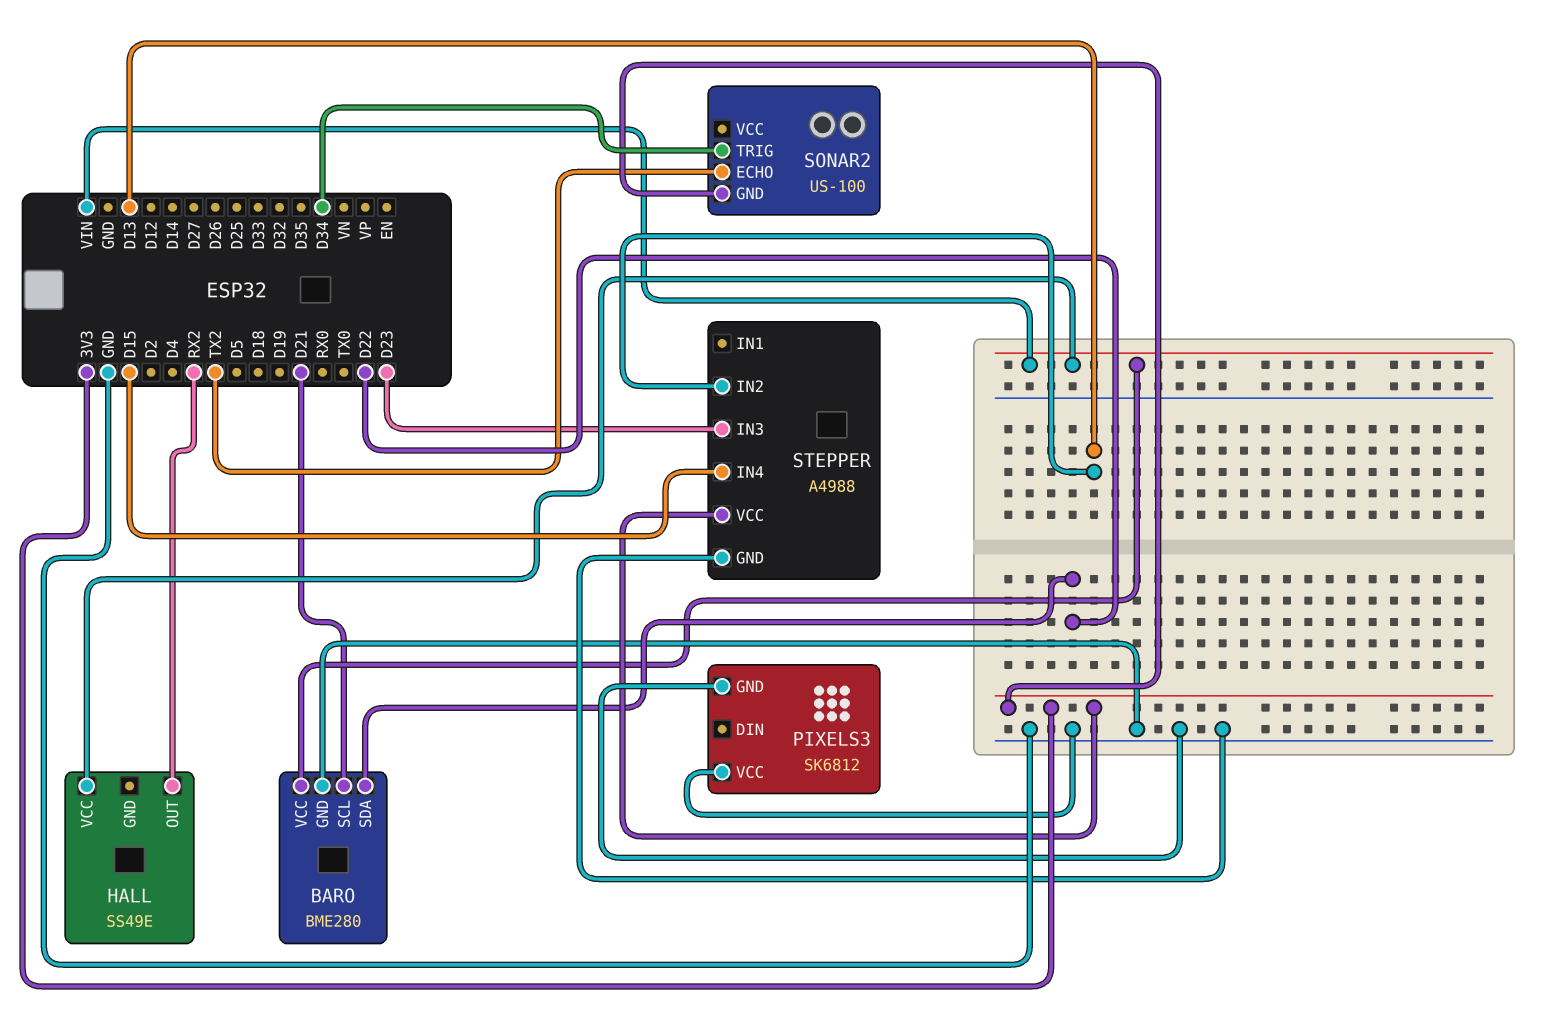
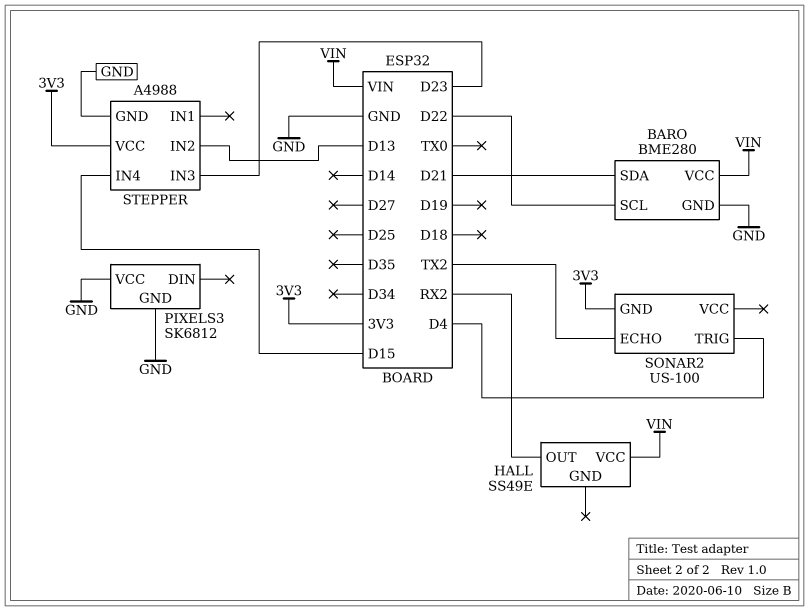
BARO pin SCL: D21 -> D22
BARO pin SDA: D22 -> D21
SONAR2 pin TRIG: D34 -> D4

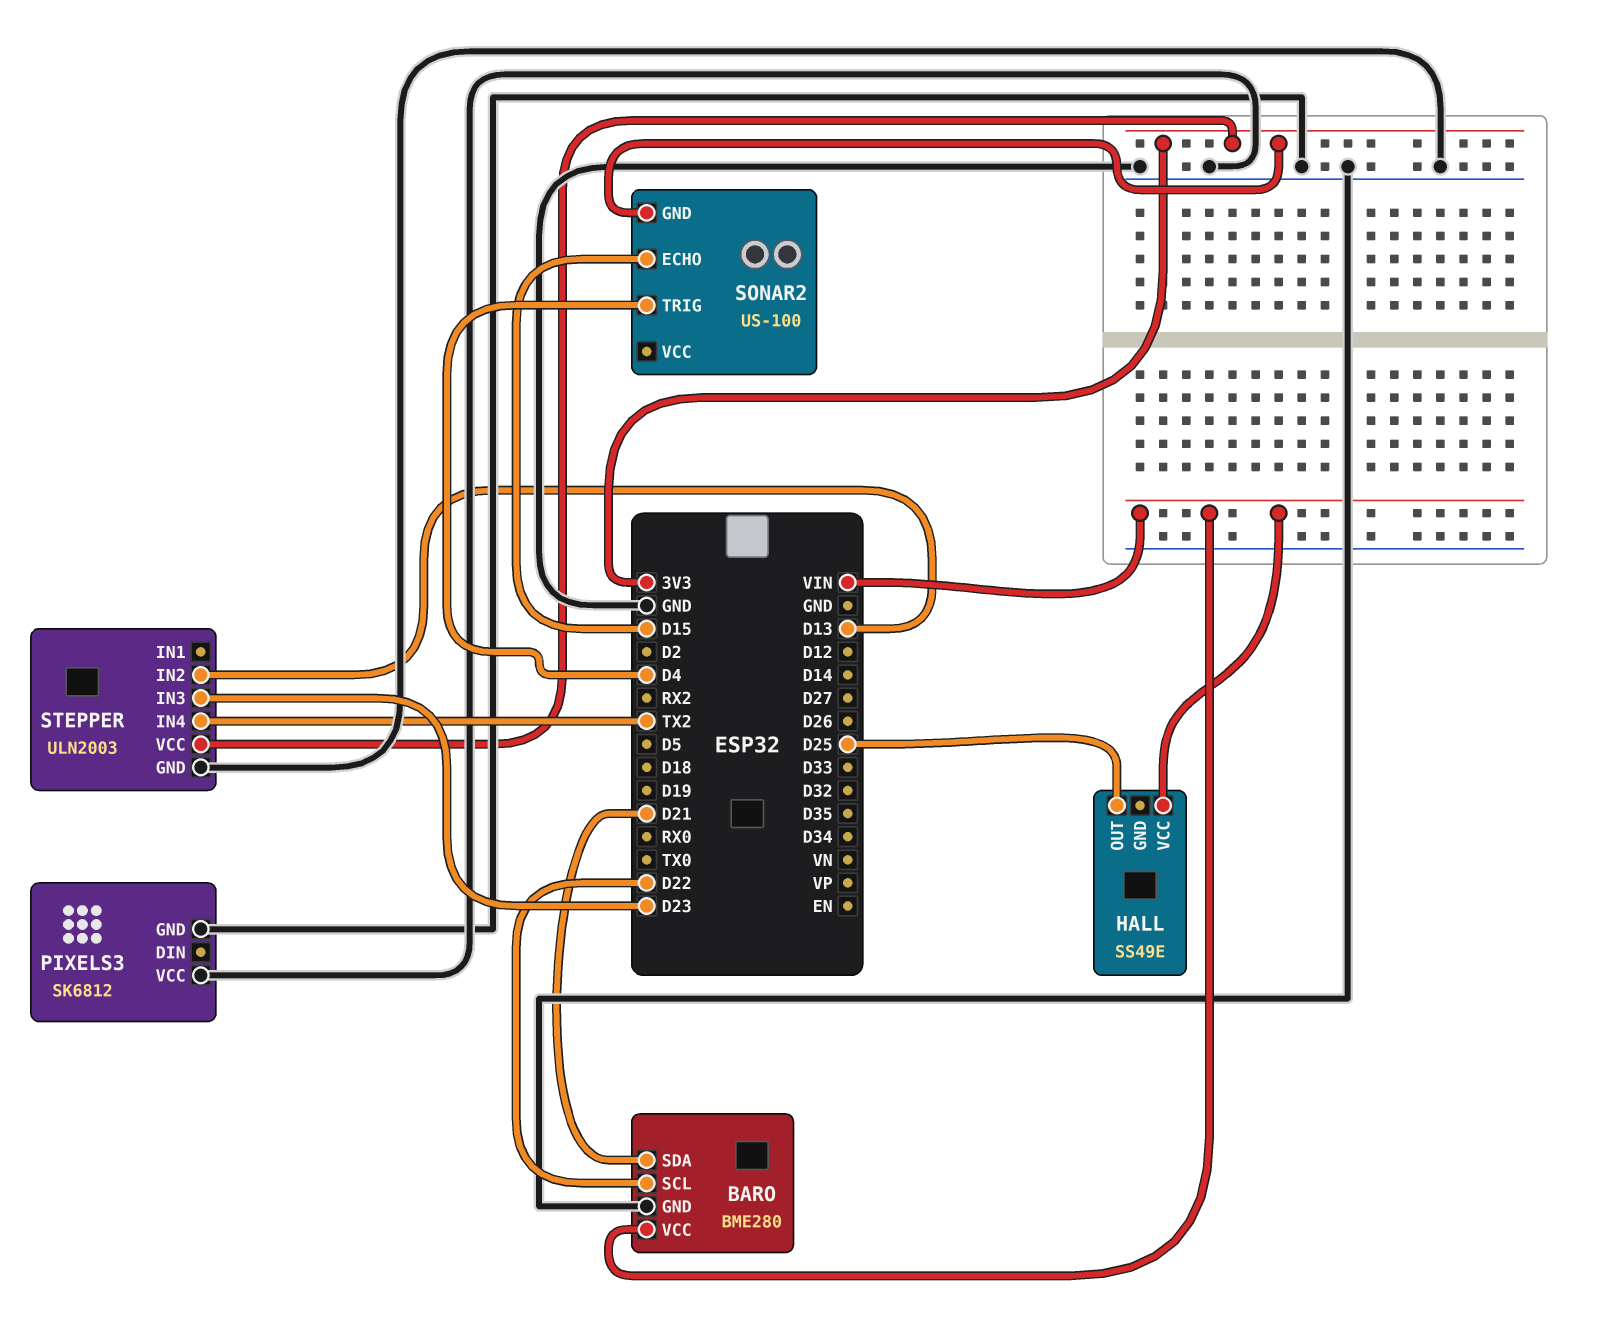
HALL pin OUT: RX2 -> D25
SONAR2 pin ECHO: TX2 -> D15
STEPPER: A4988 -> ULN2003
STEPPER pin IN4: D15 -> TX2

